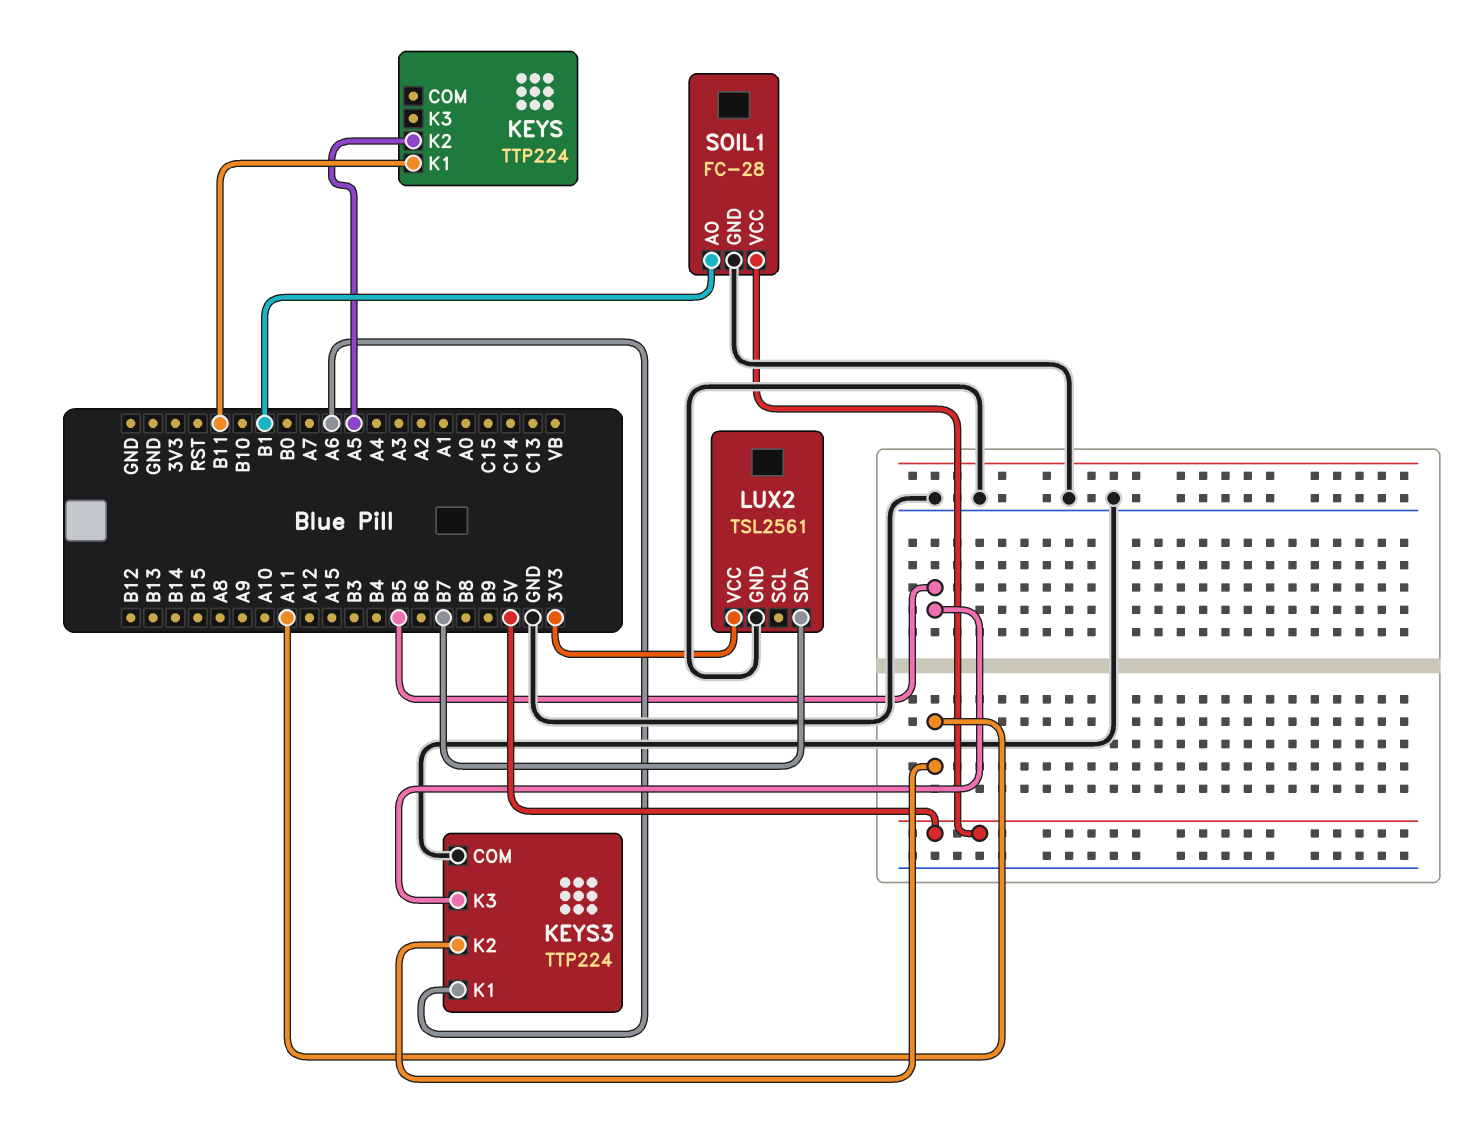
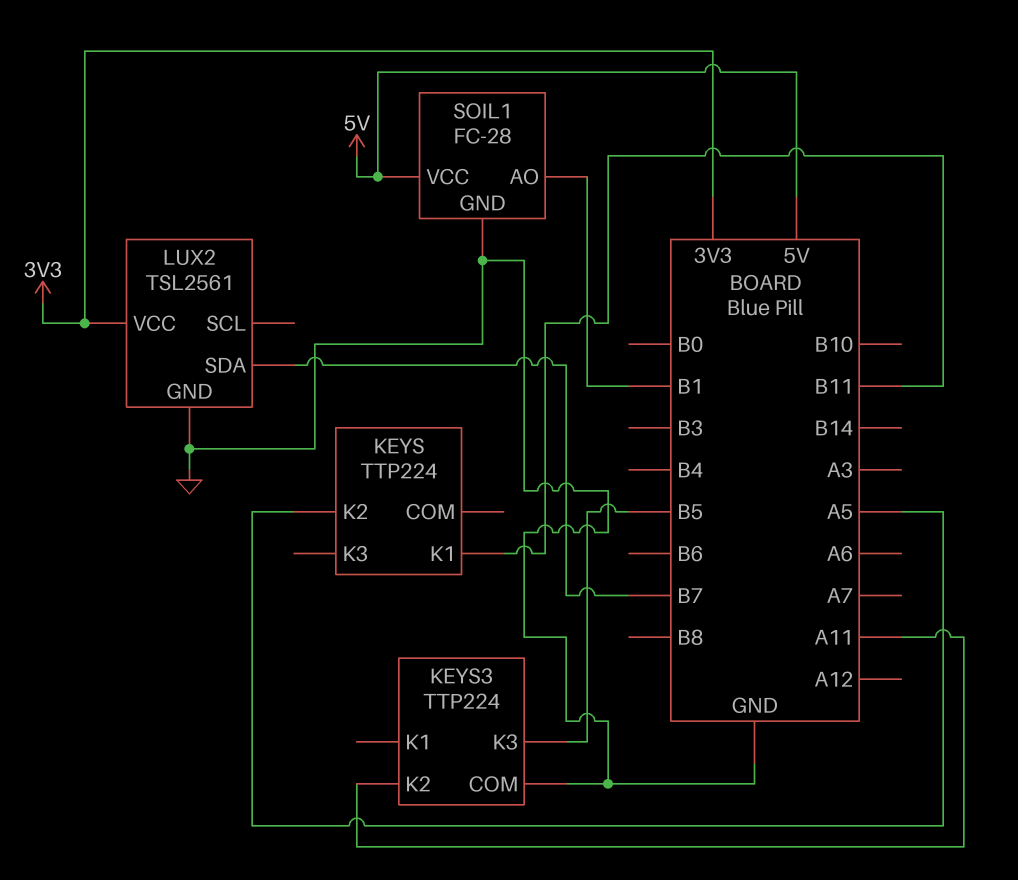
KEYS3 pin K1: A6 -> none

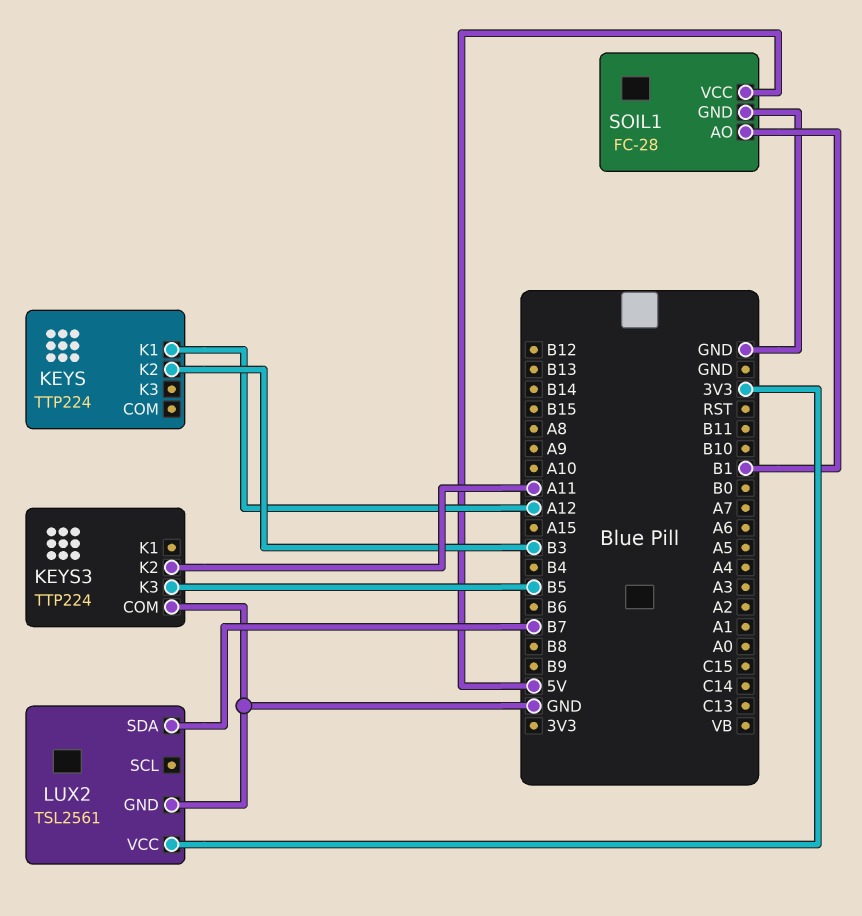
KEYS pin K1: B11 -> A12
KEYS pin K2: A5 -> B3

